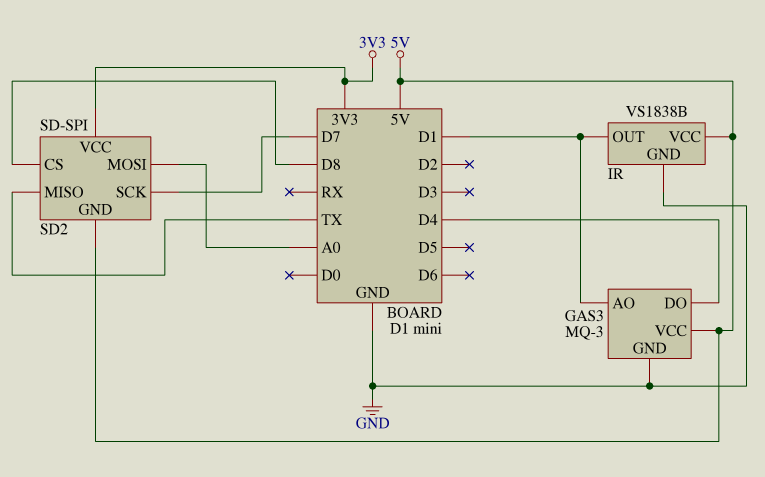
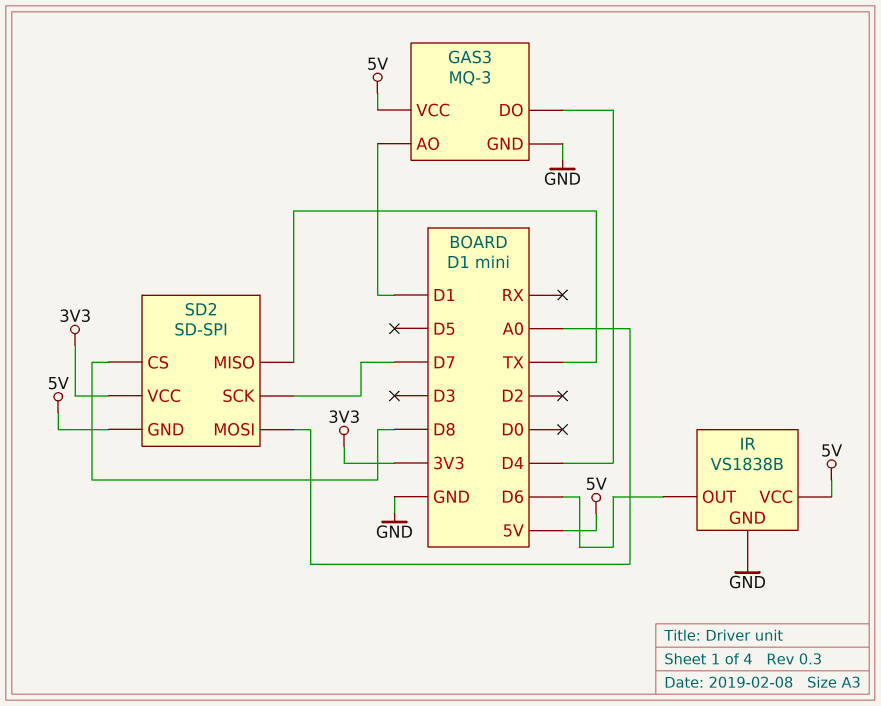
IR pin OUT: D1 -> D6

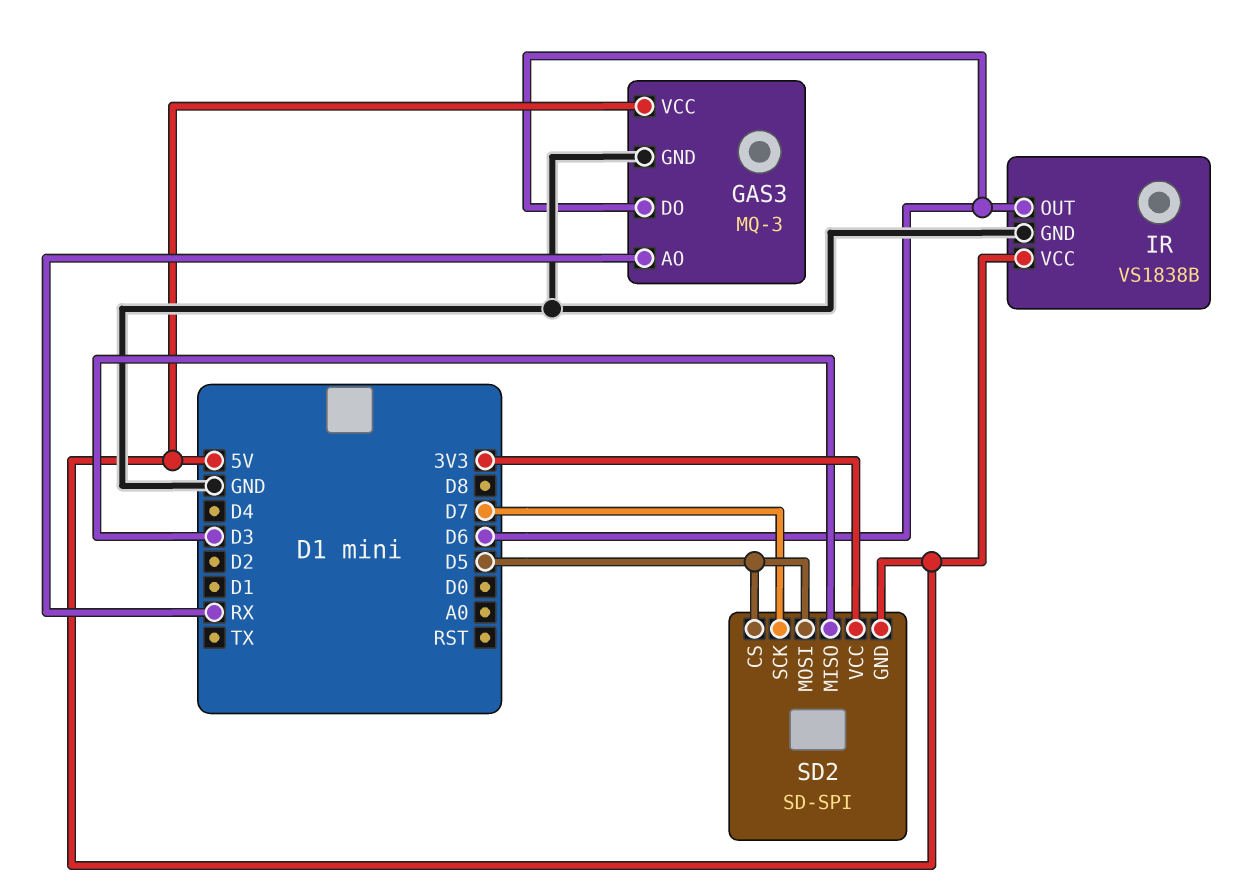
GAS3 pin AO: D1 -> RX
GAS3 pin DO: D4 -> D6
SD2 pin CS: D8 -> D5
SD2 pin MISO: TX -> D3
SD2 pin MOSI: A0 -> D5

